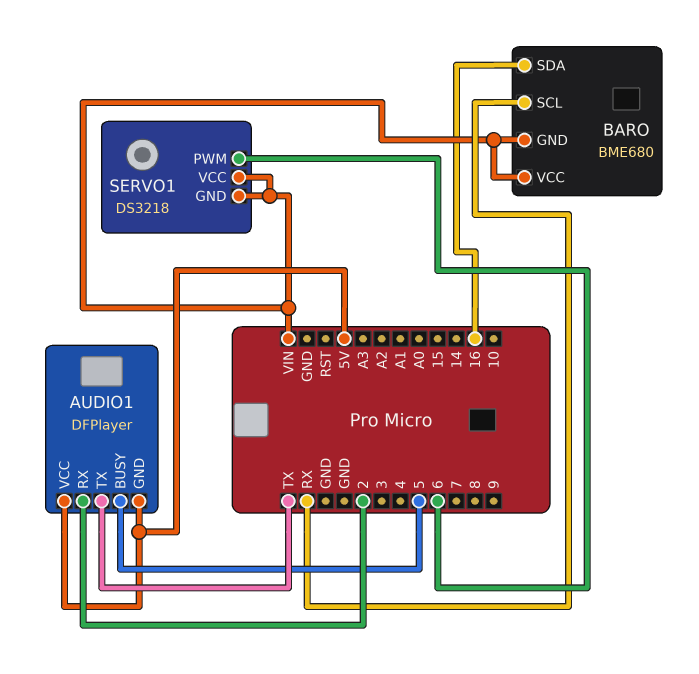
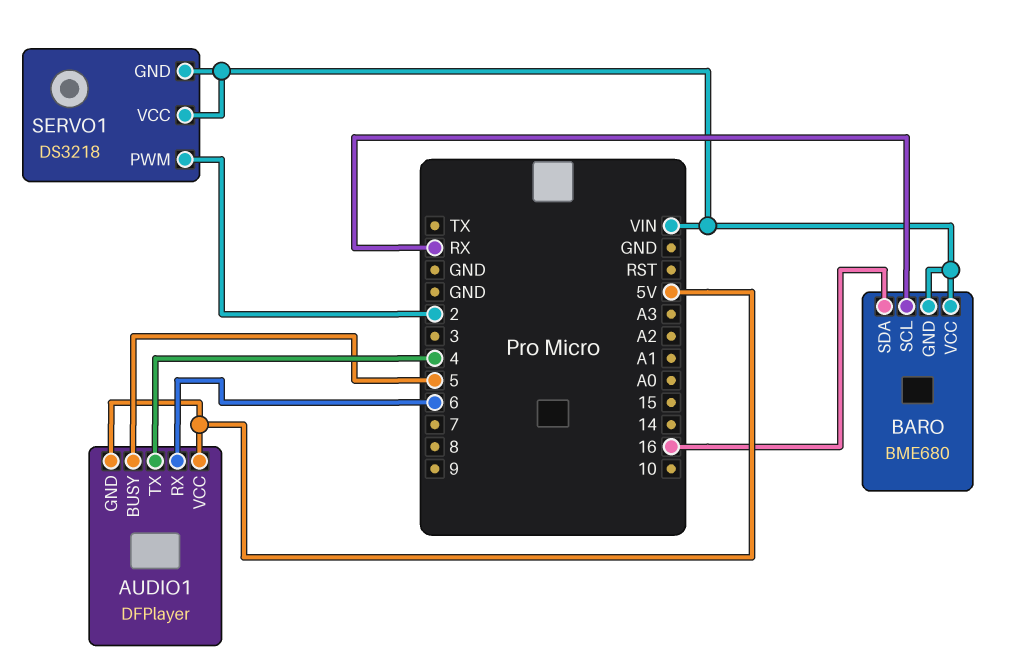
AUDIO1 pin RX: 2 -> 6
AUDIO1 pin TX: TX -> 4
SERVO1 pin PWM: 6 -> 2

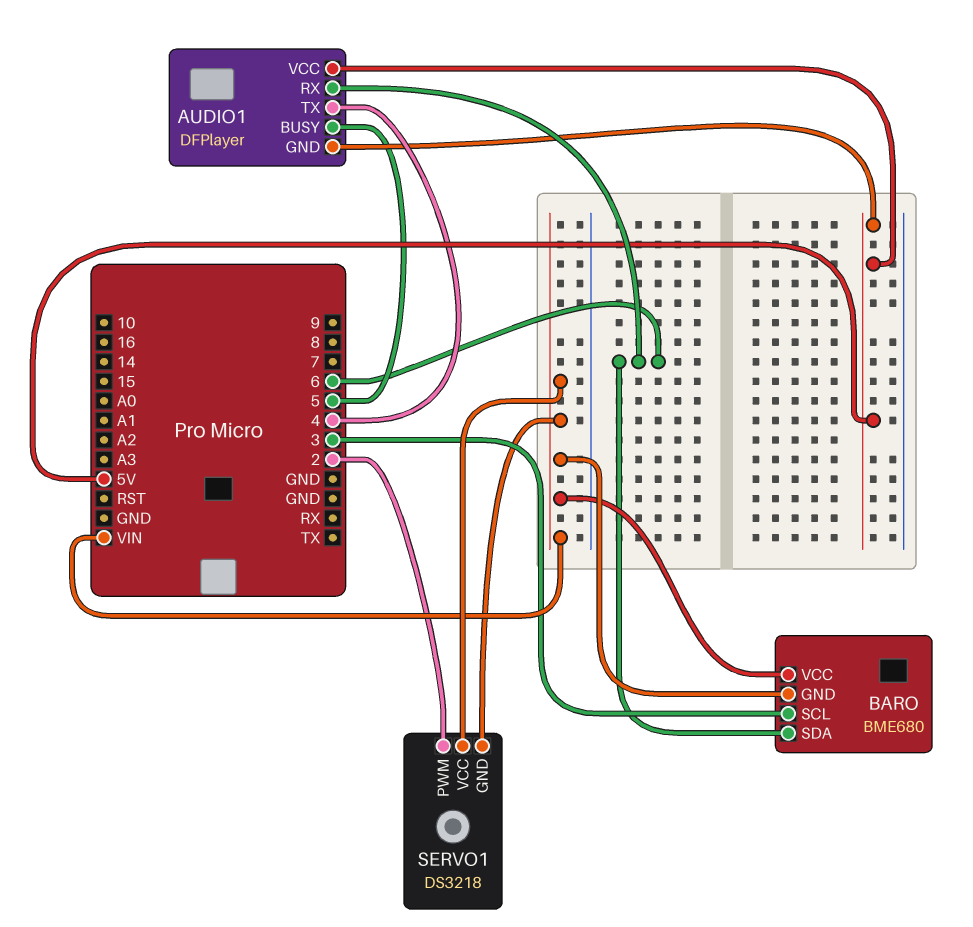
BARO pin SCL: RX -> 3
BARO pin SDA: 16 -> 6

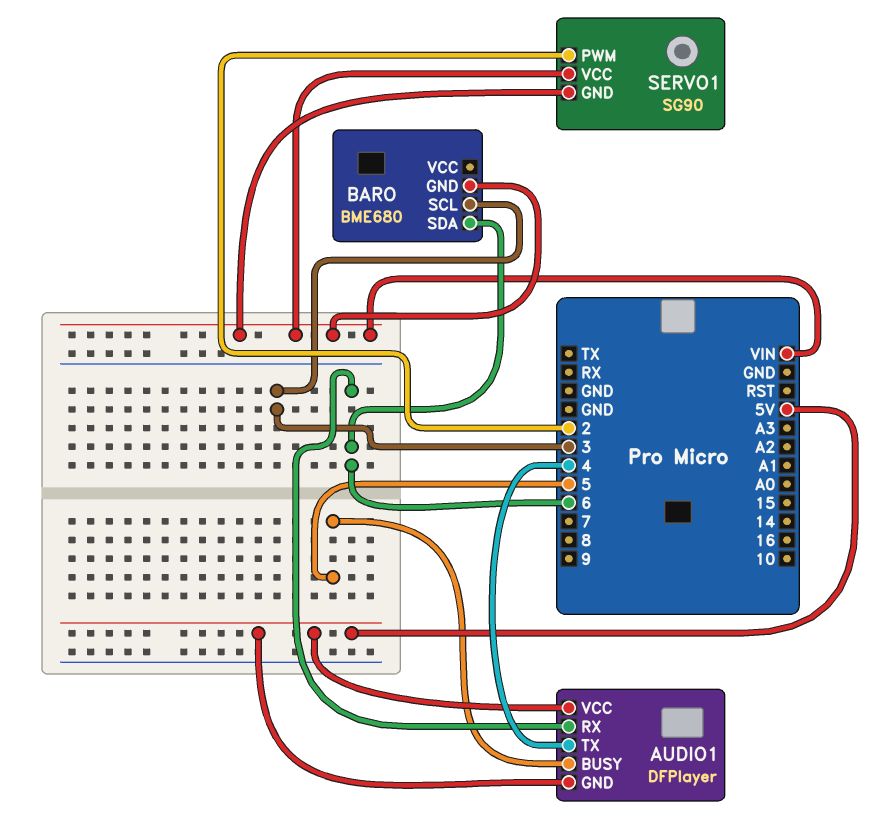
BARO pin VCC: VIN -> none
SERVO1: DS3218 -> SG90

